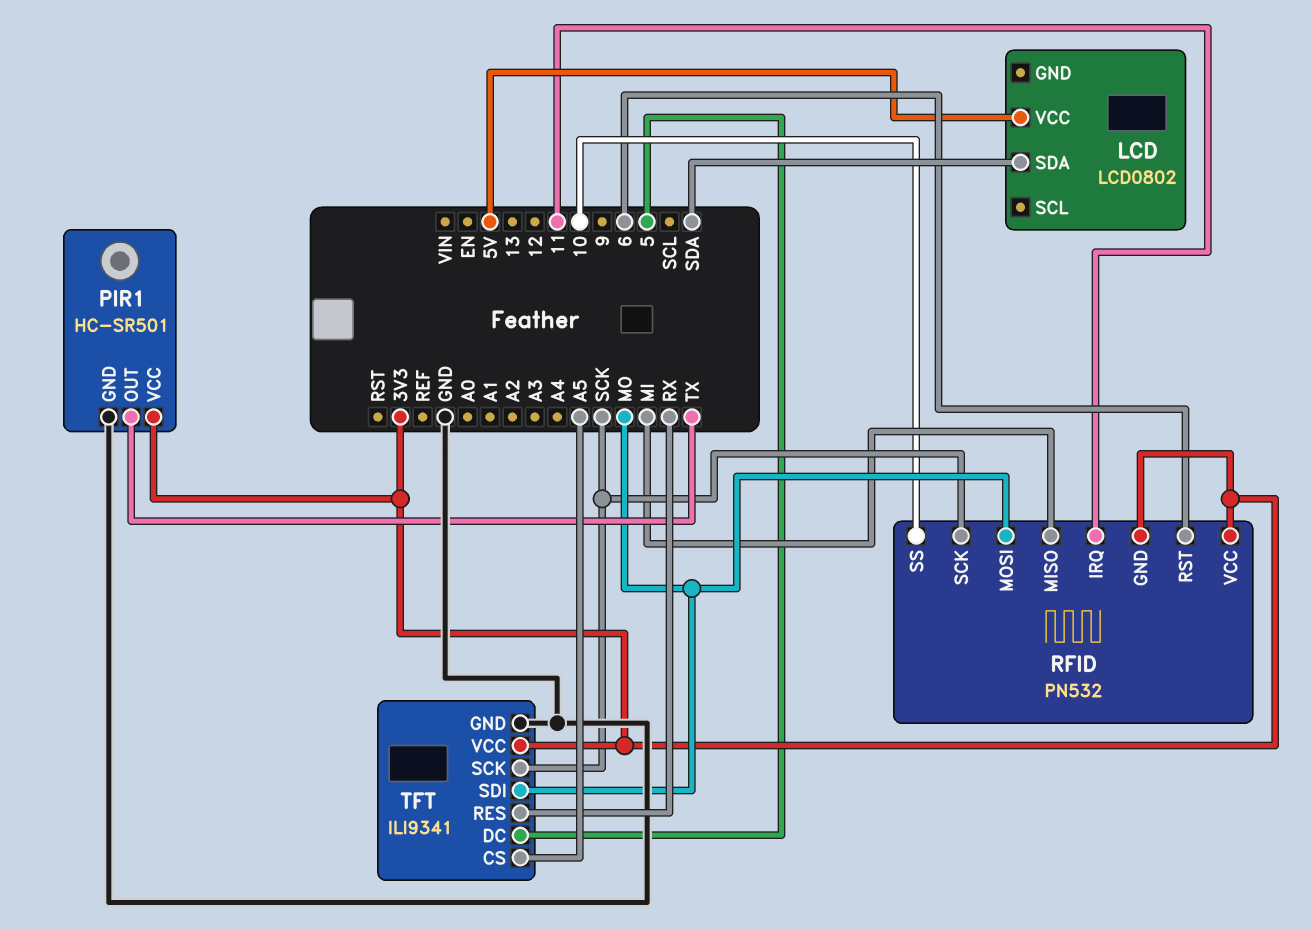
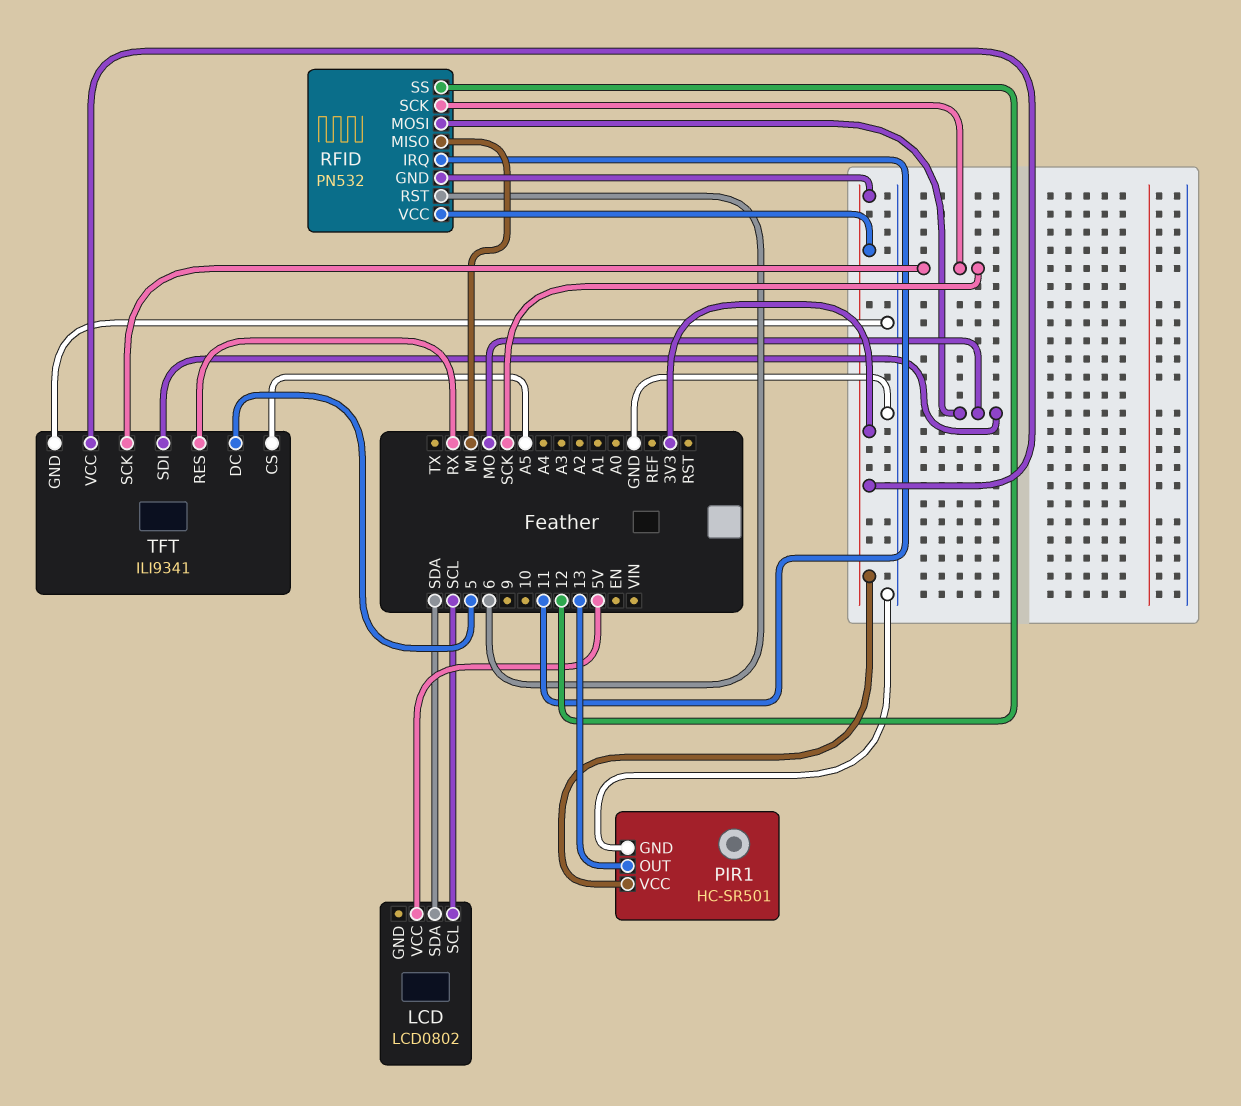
LCD pin SCL: none -> SCL
PIR1 pin OUT: TX -> 13
RFID pin SS: 10 -> 12

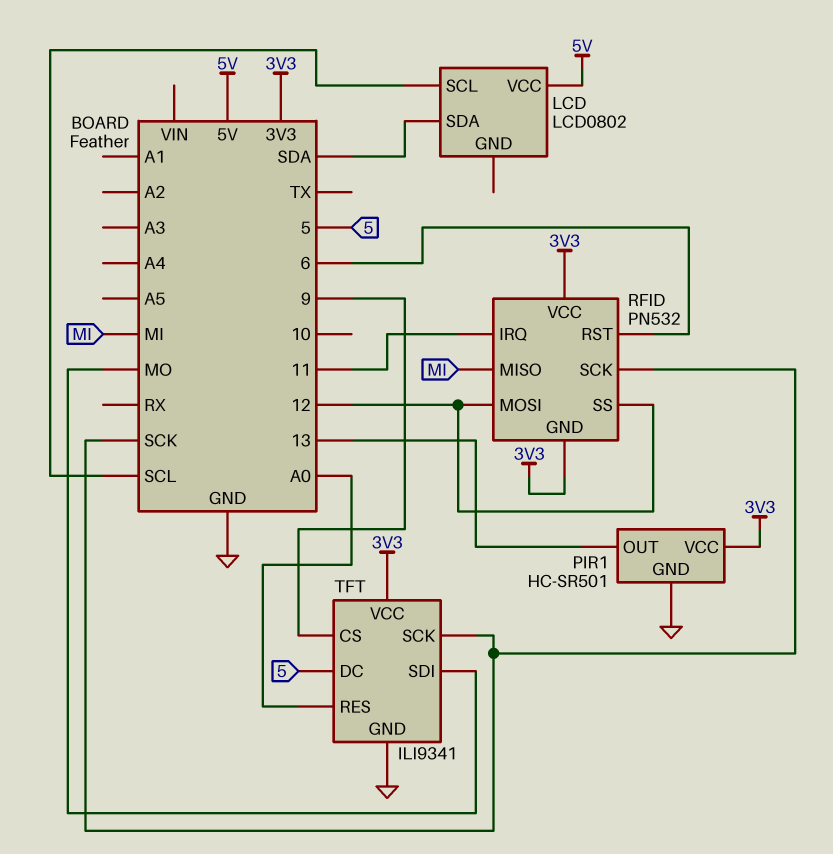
RFID pin MOSI: MO -> 12
TFT pin CS: A5 -> 9
TFT pin RES: RX -> A0

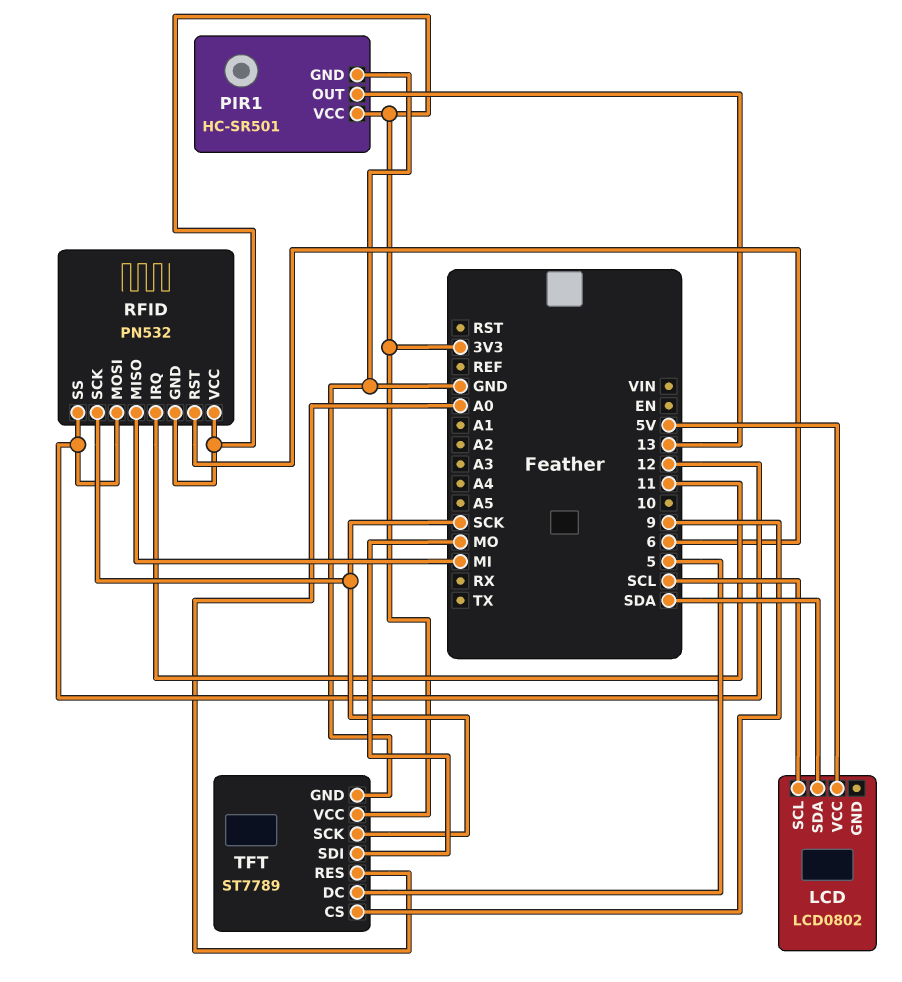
TFT: ILI9341 -> ST7789

